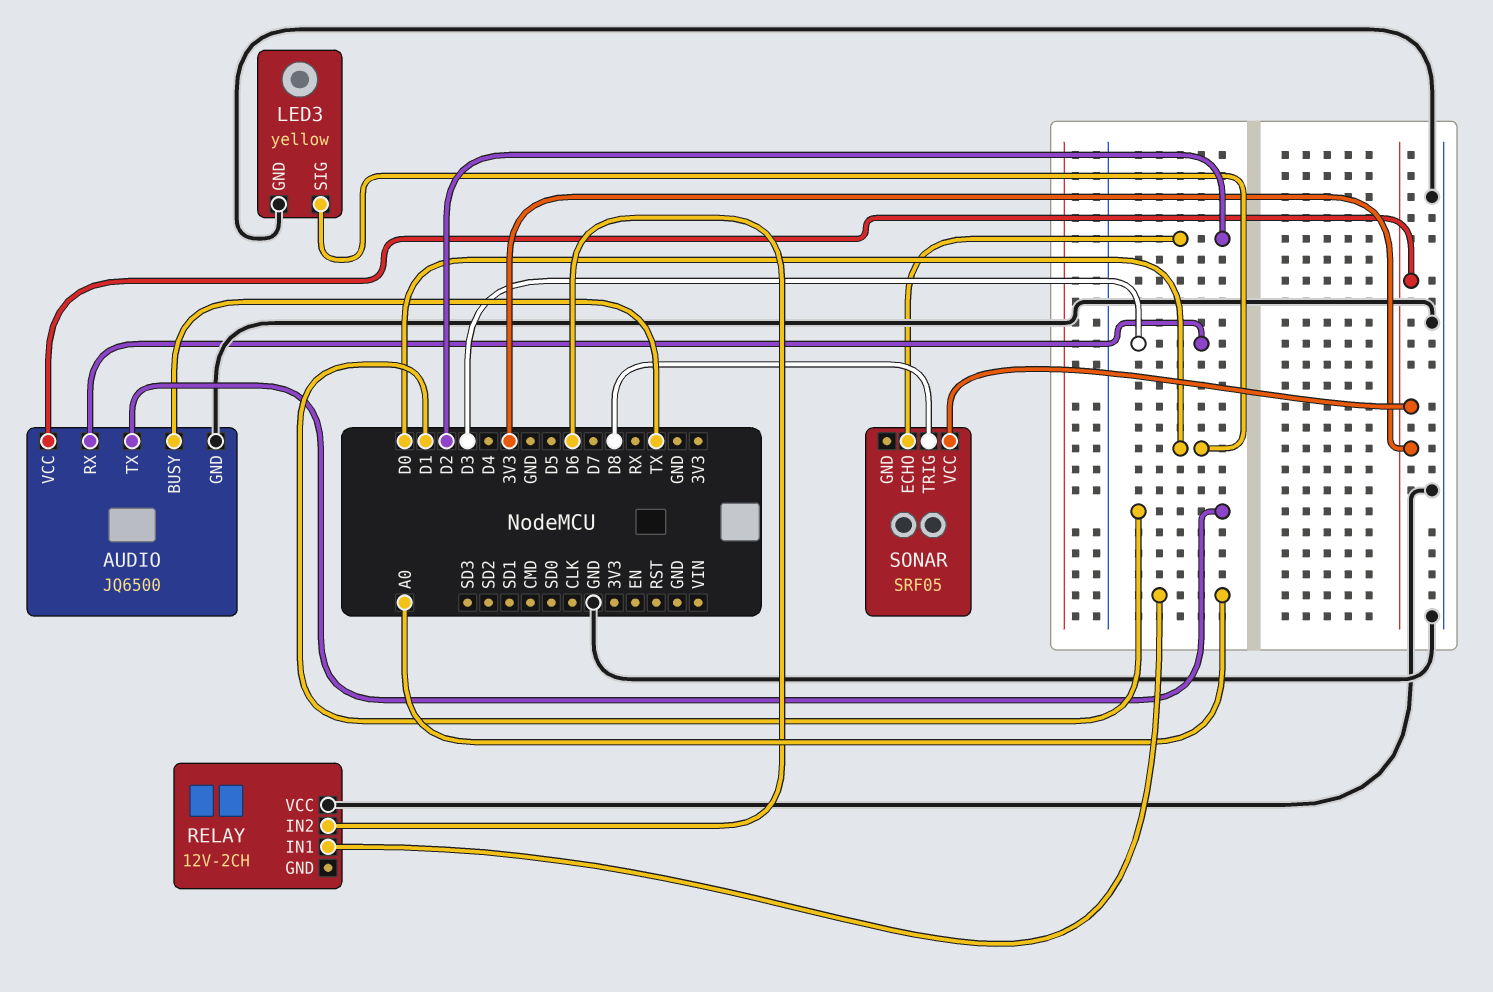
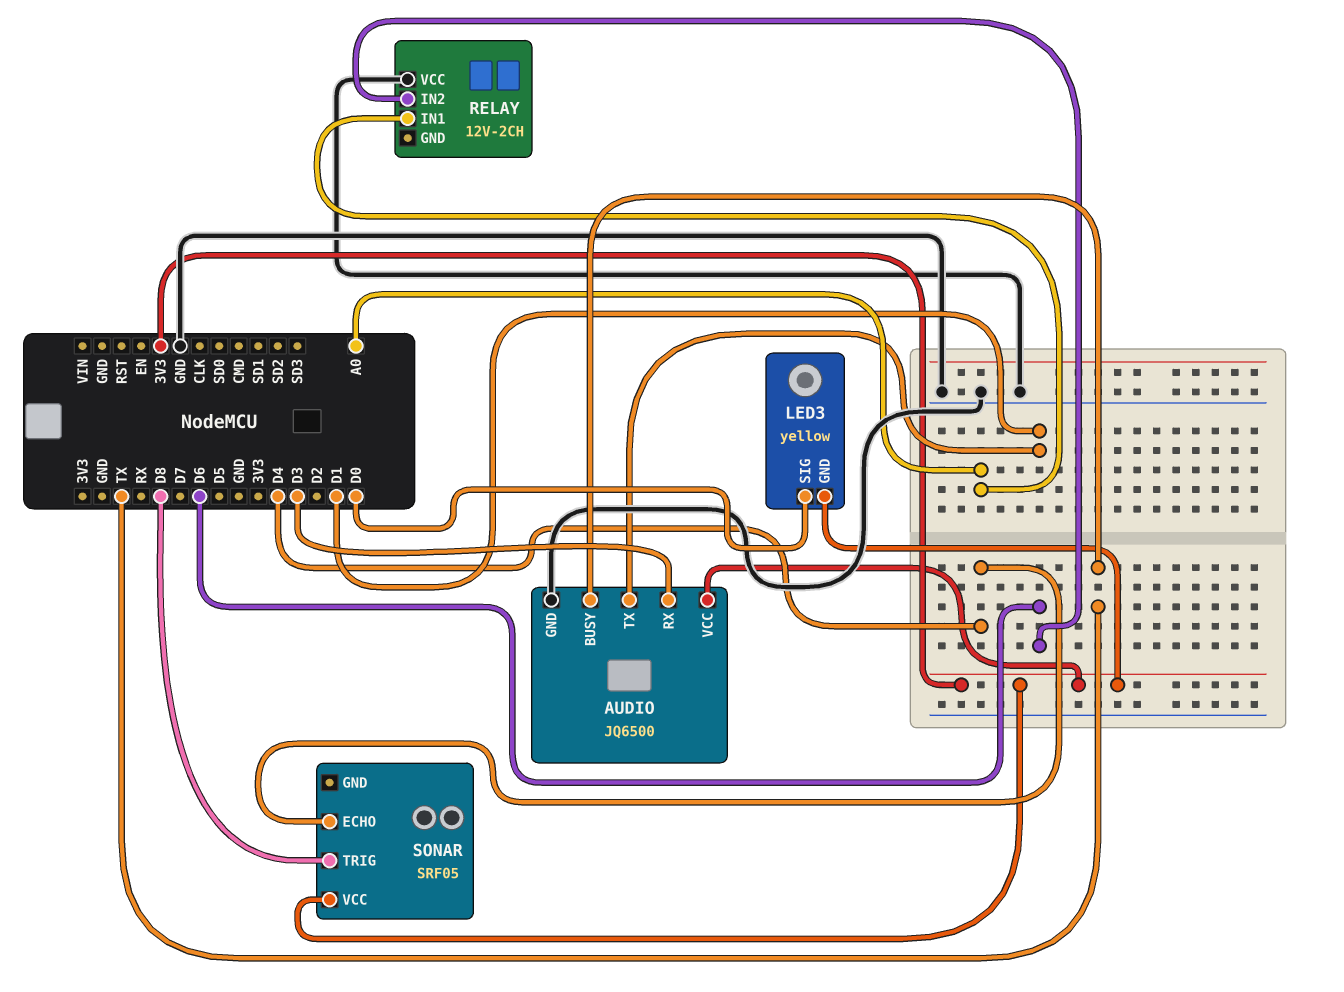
LED3 pin GND: GND -> 3V3
SONAR pin ECHO: D2 -> D4

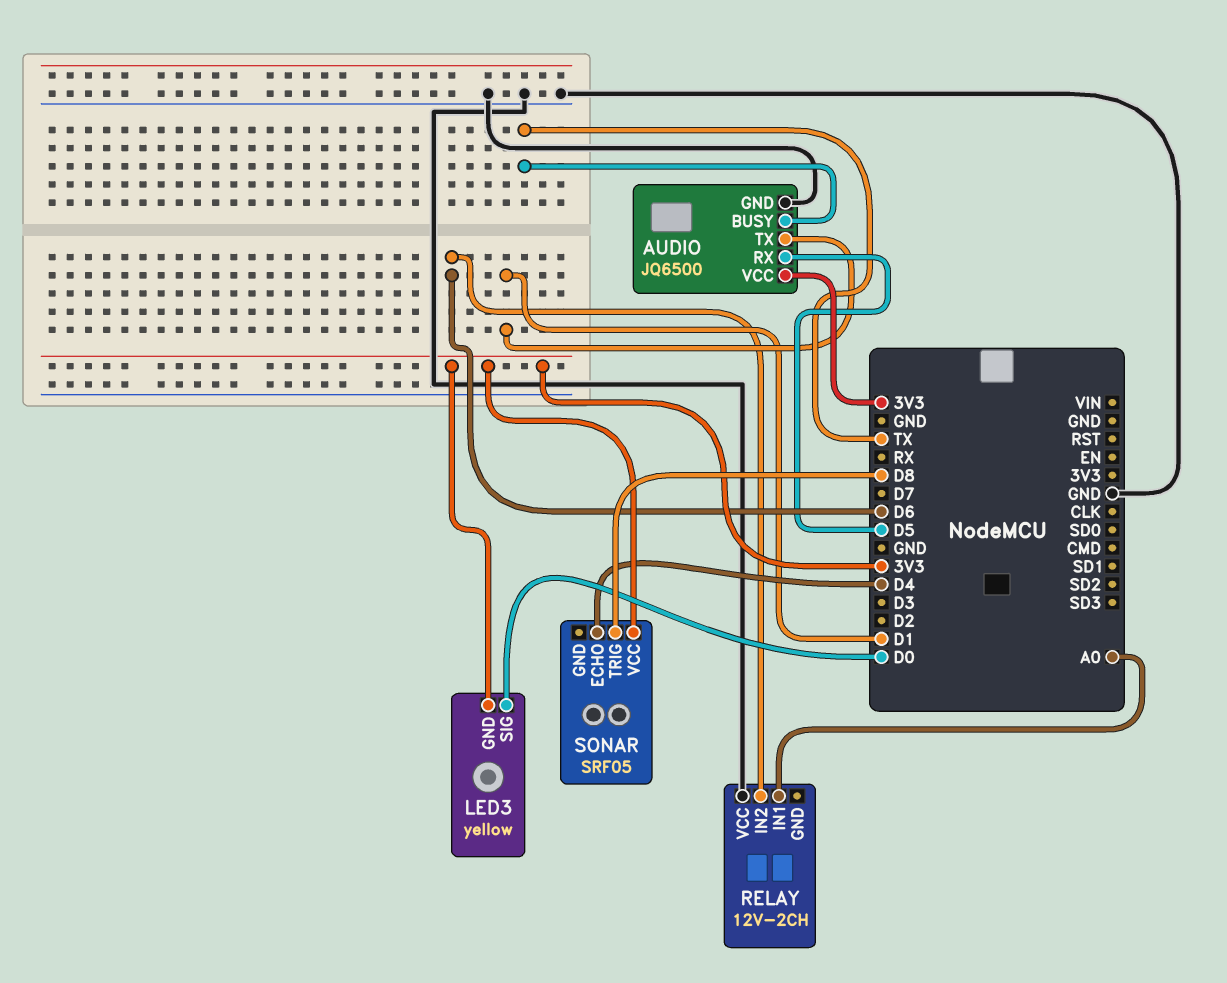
AUDIO pin RX: D3 -> D5

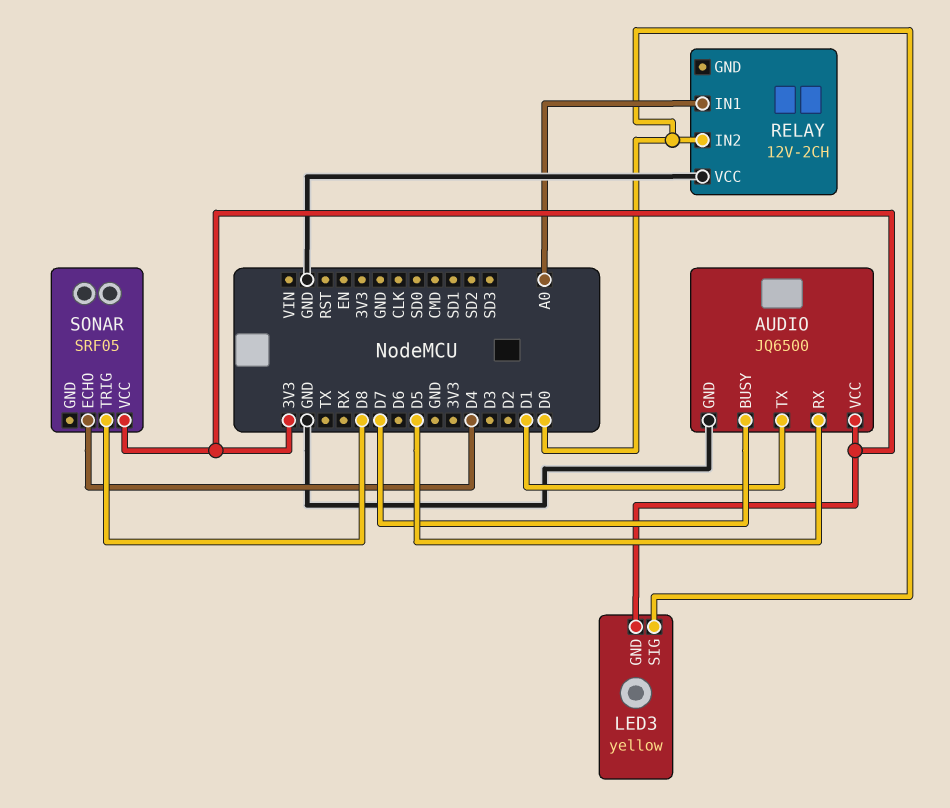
AUDIO pin BUSY: TX -> D7
RELAY pin IN2: D6 -> D0

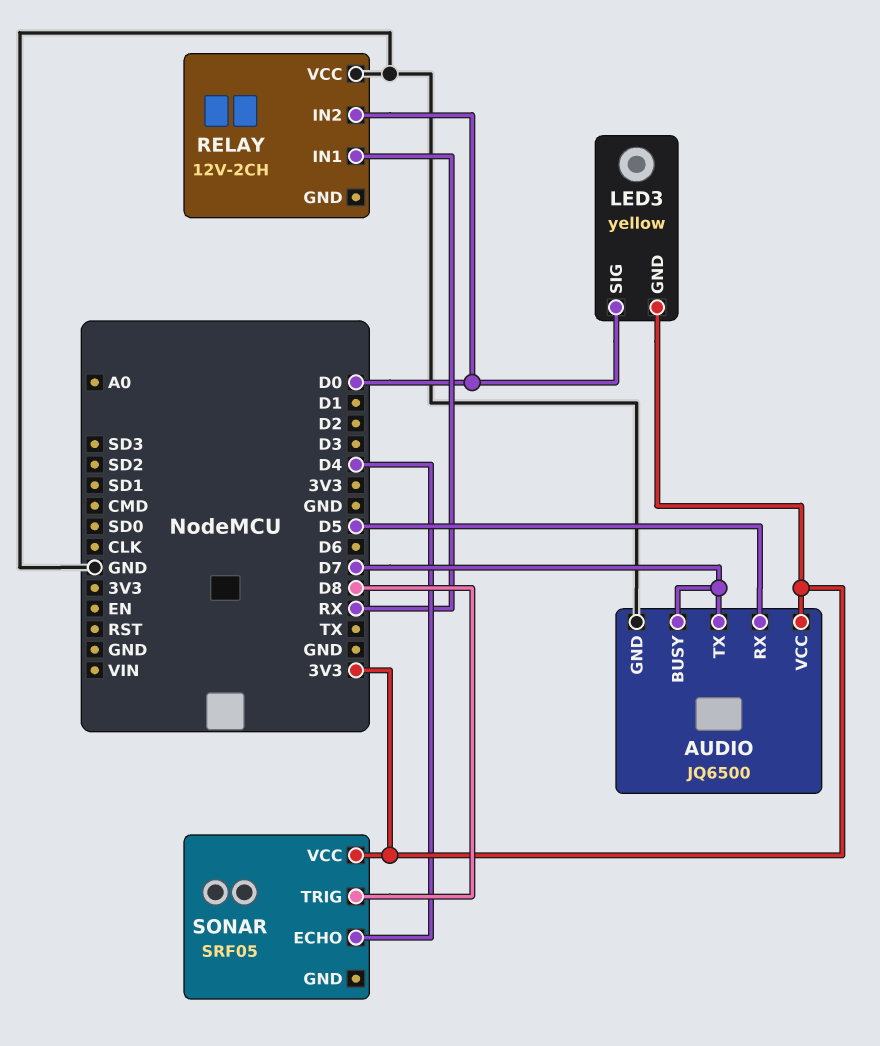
AUDIO pin TX: D1 -> D7
RELAY pin IN1: A0 -> RX

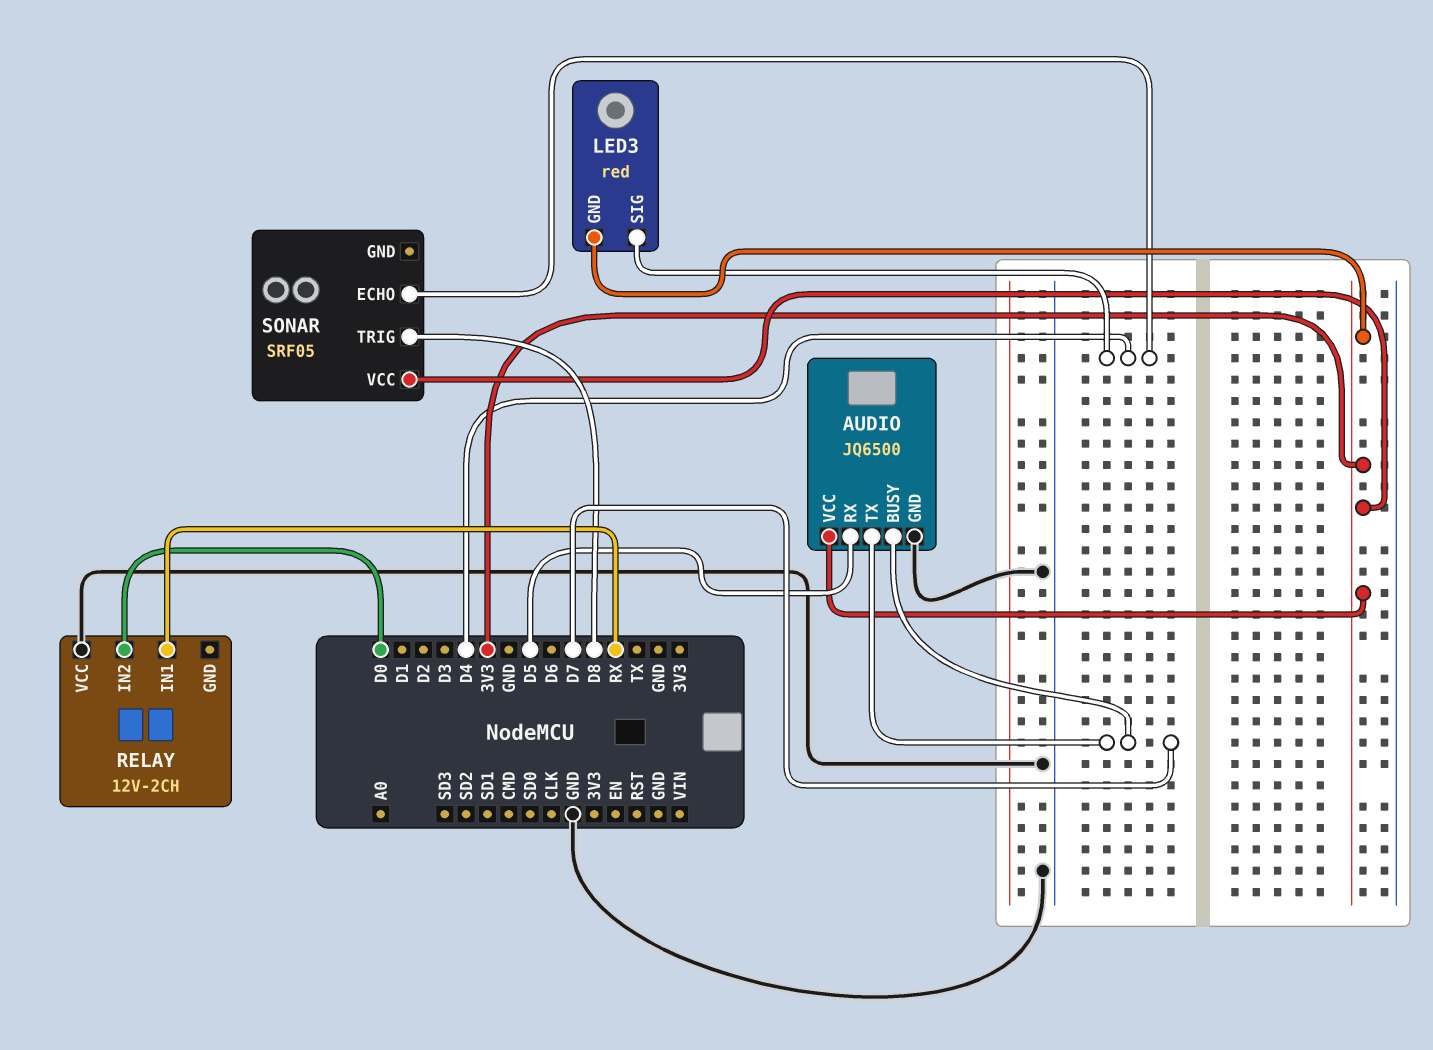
LED3: yellow -> red
LED3 pin SIG: D0 -> D4

